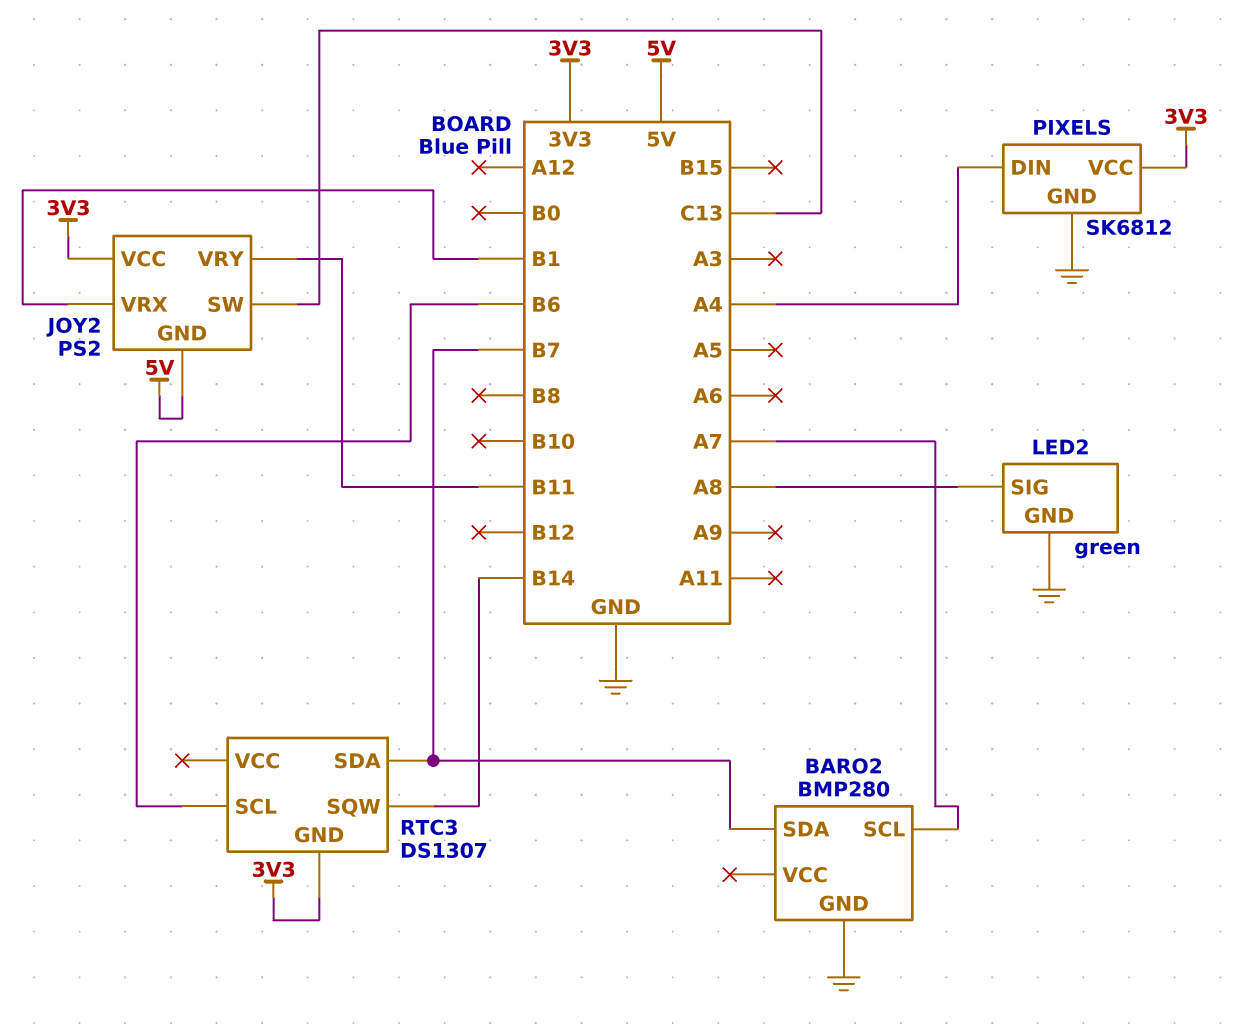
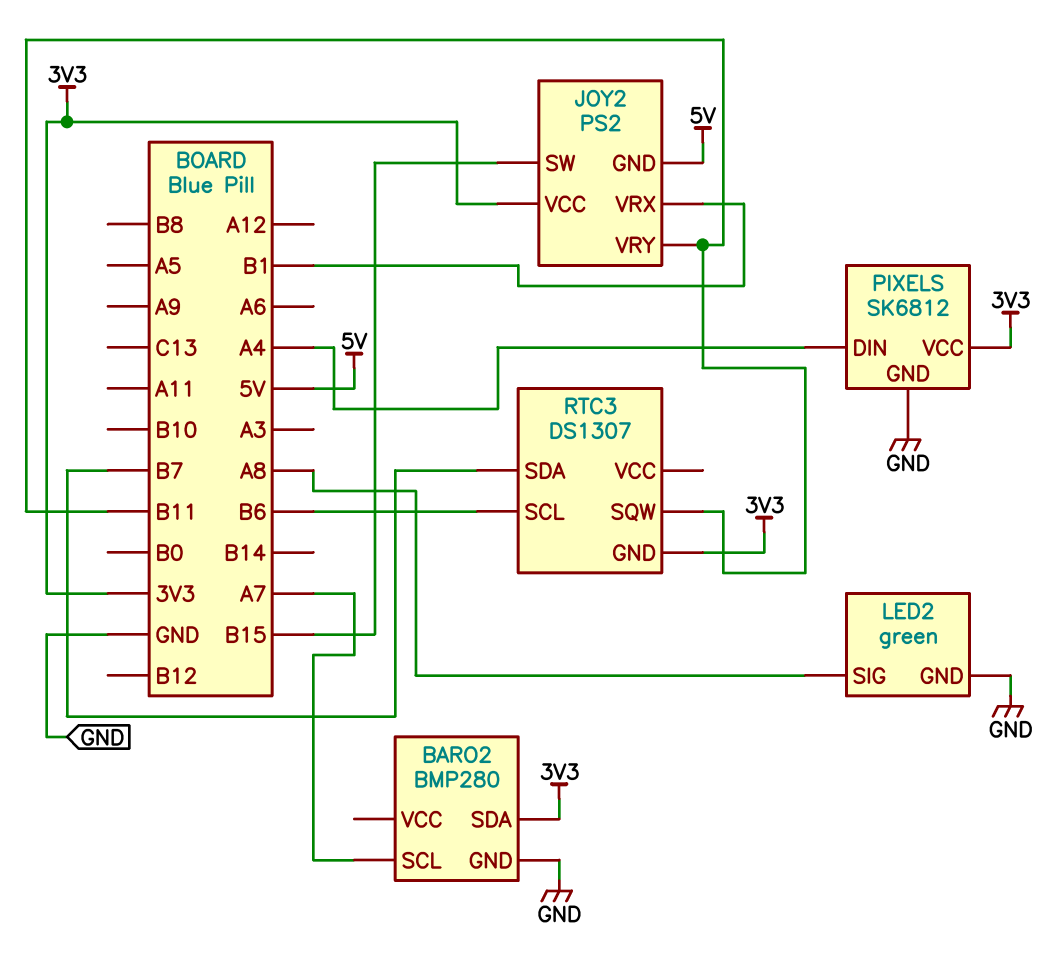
BARO2 pin SDA: B7 -> 3V3
JOY2 pin SW: C13 -> B15
RTC3 pin SQW: B14 -> B11

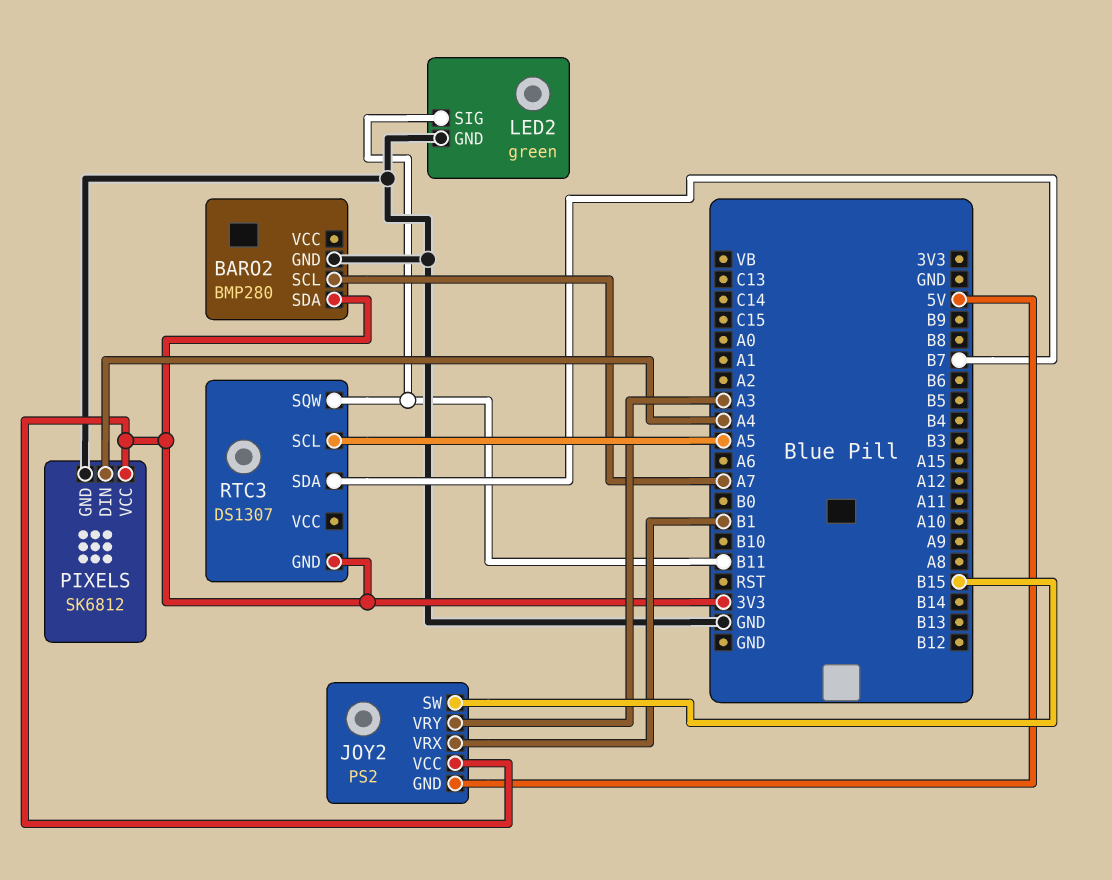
JOY2 pin VRY: B11 -> A3
LED2 pin SIG: A8 -> B11
RTC3 pin SCL: B6 -> A5

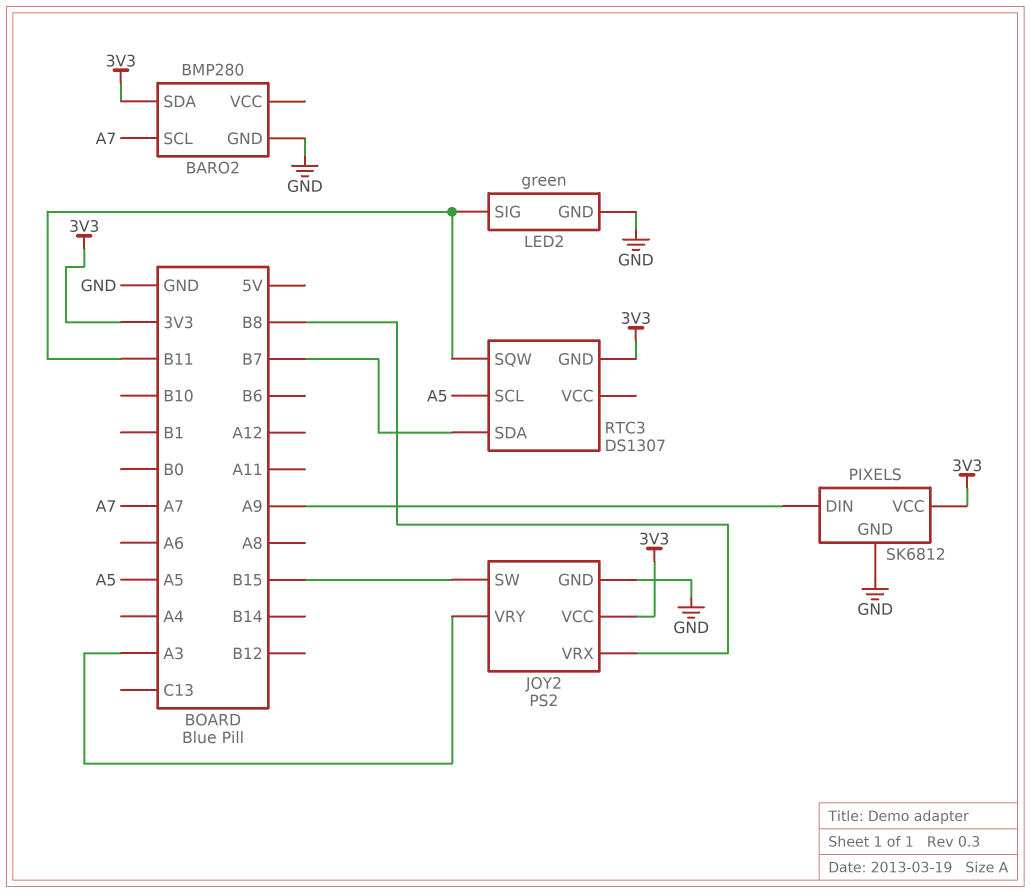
JOY2 pin GND: 5V -> GND
JOY2 pin VRX: B1 -> B8
PIXELS pin DIN: A4 -> A9

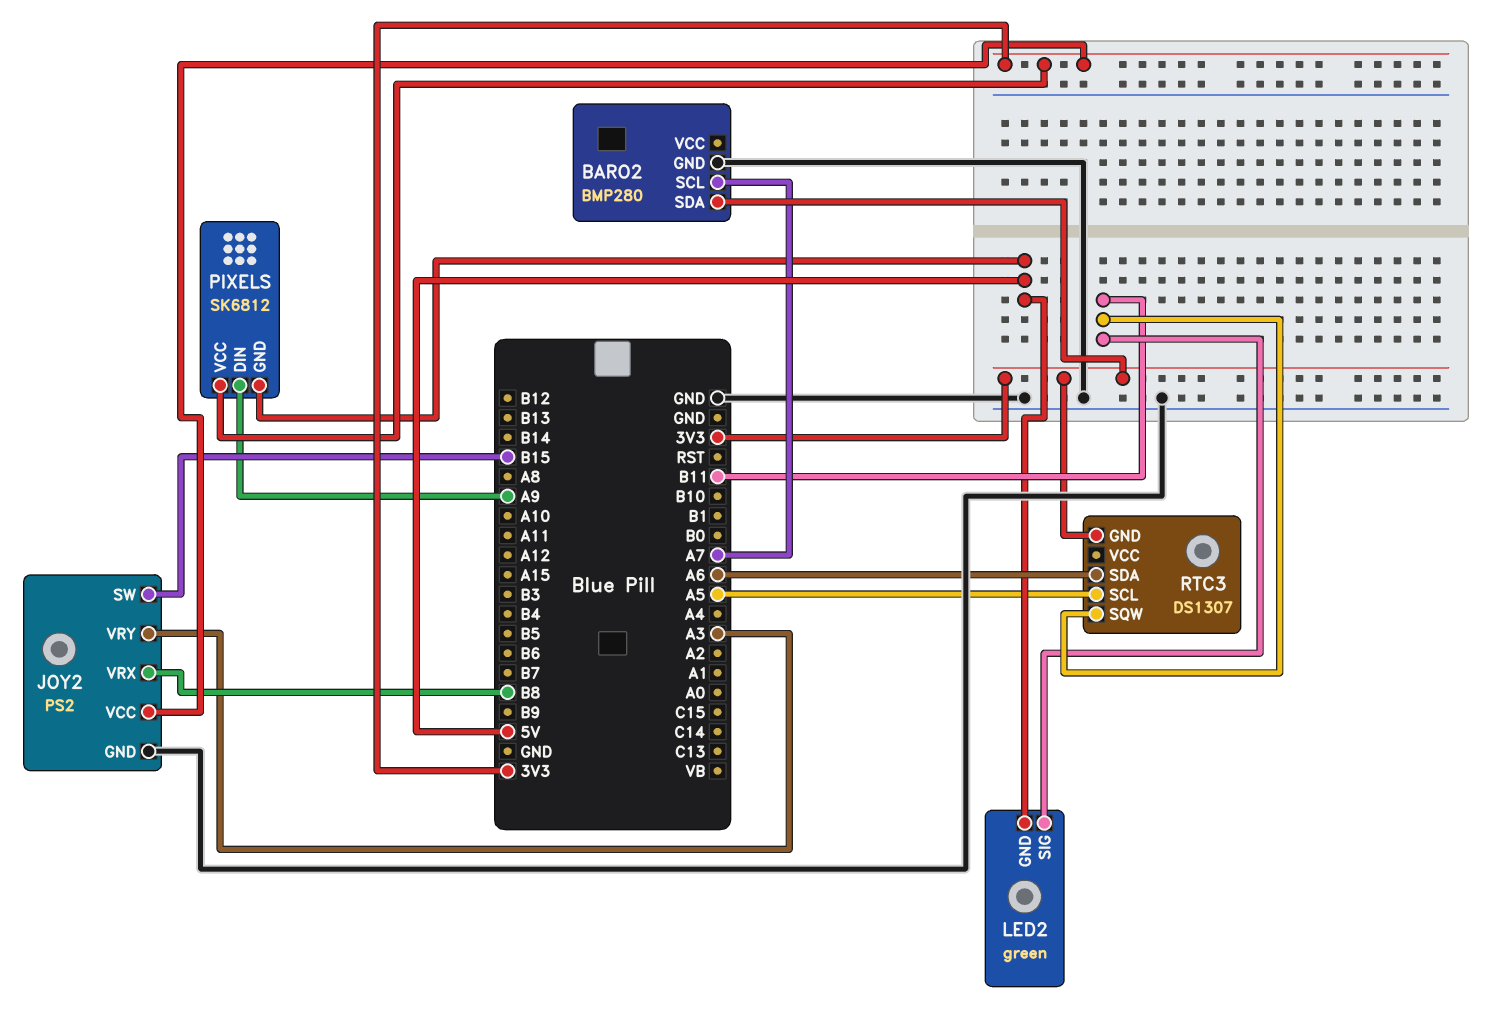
LED2 pin GND: GND -> 5V
PIXELS pin GND: GND -> 5V
RTC3 pin SDA: B7 -> A6

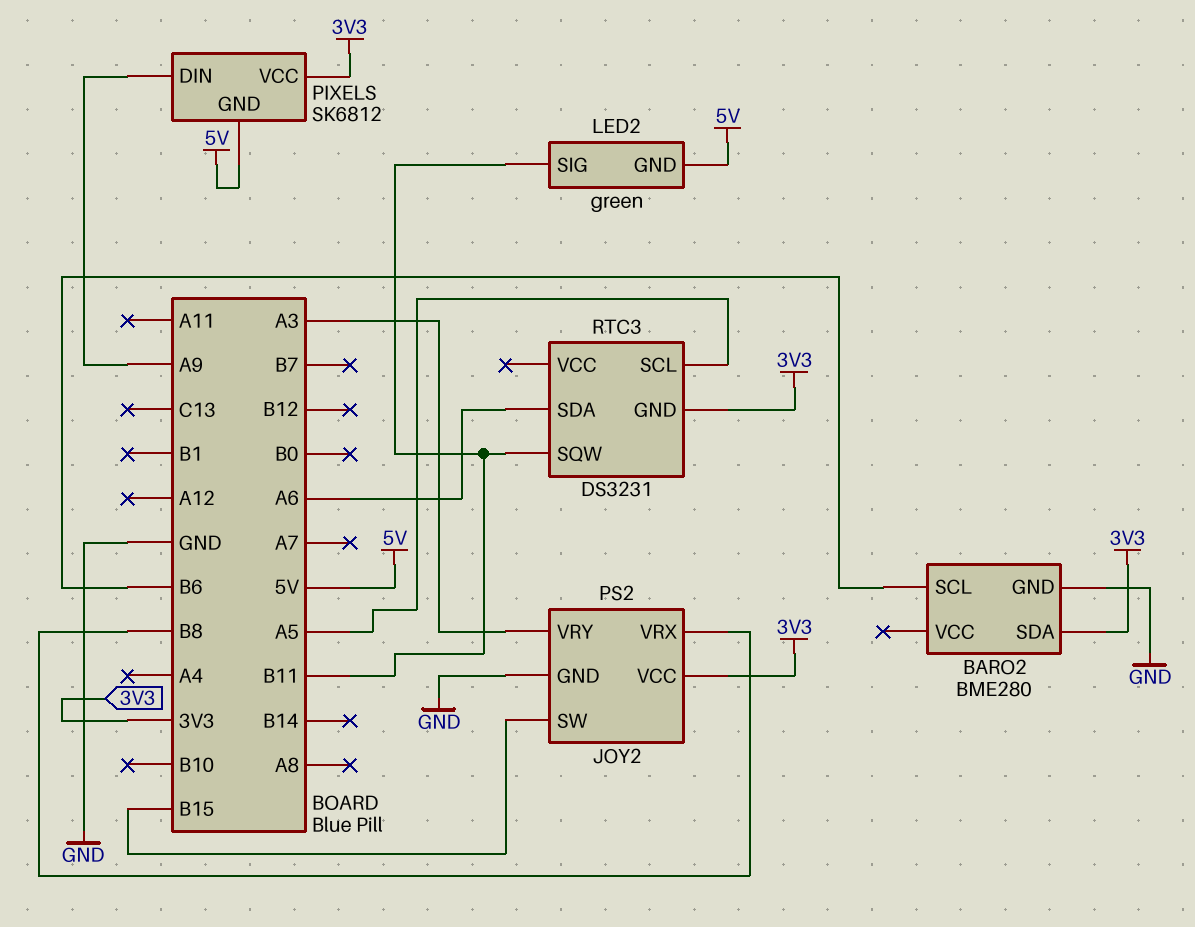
BARO2: BMP280 -> BME280
BARO2 pin SCL: A7 -> B6
RTC3: DS1307 -> DS3231

